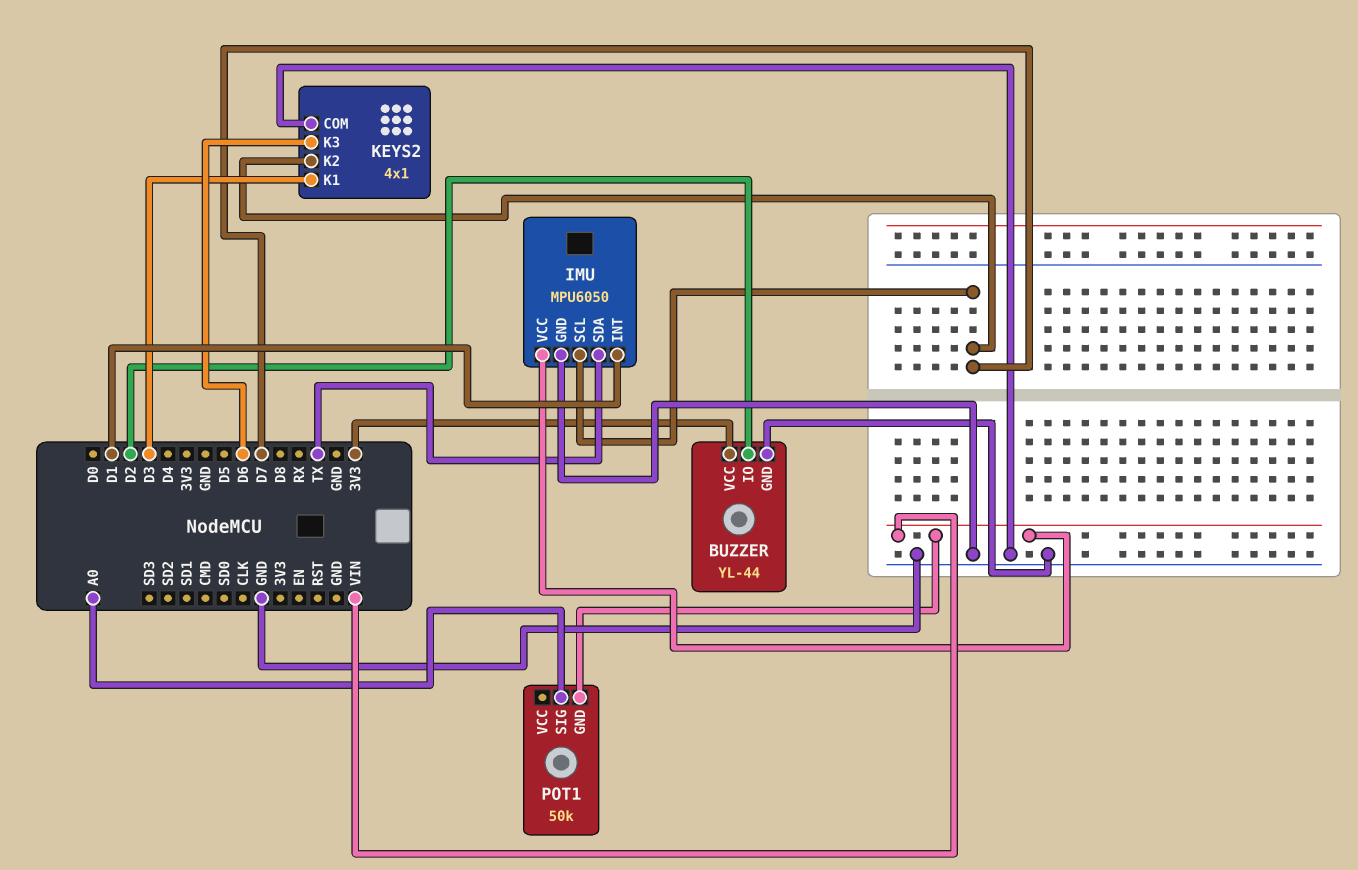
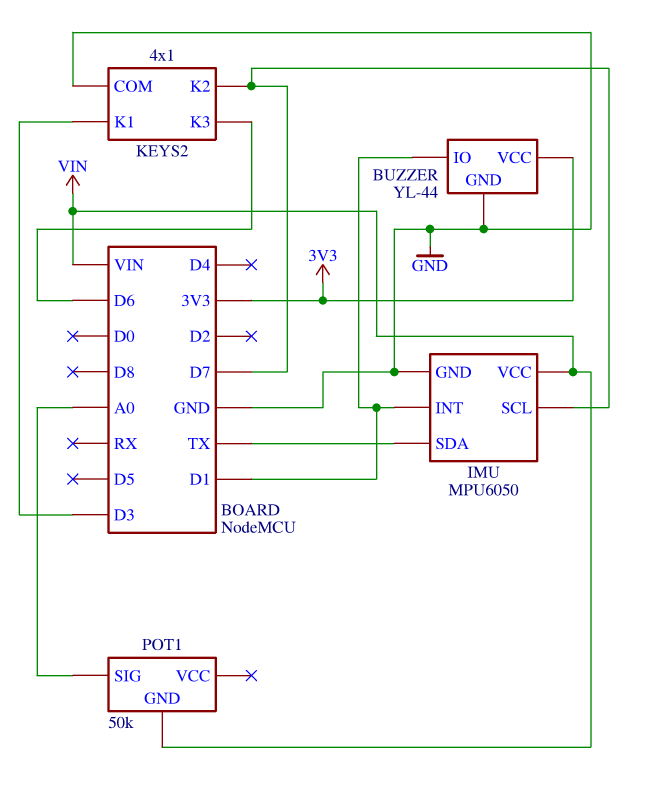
BUZZER pin IO: D2 -> D1

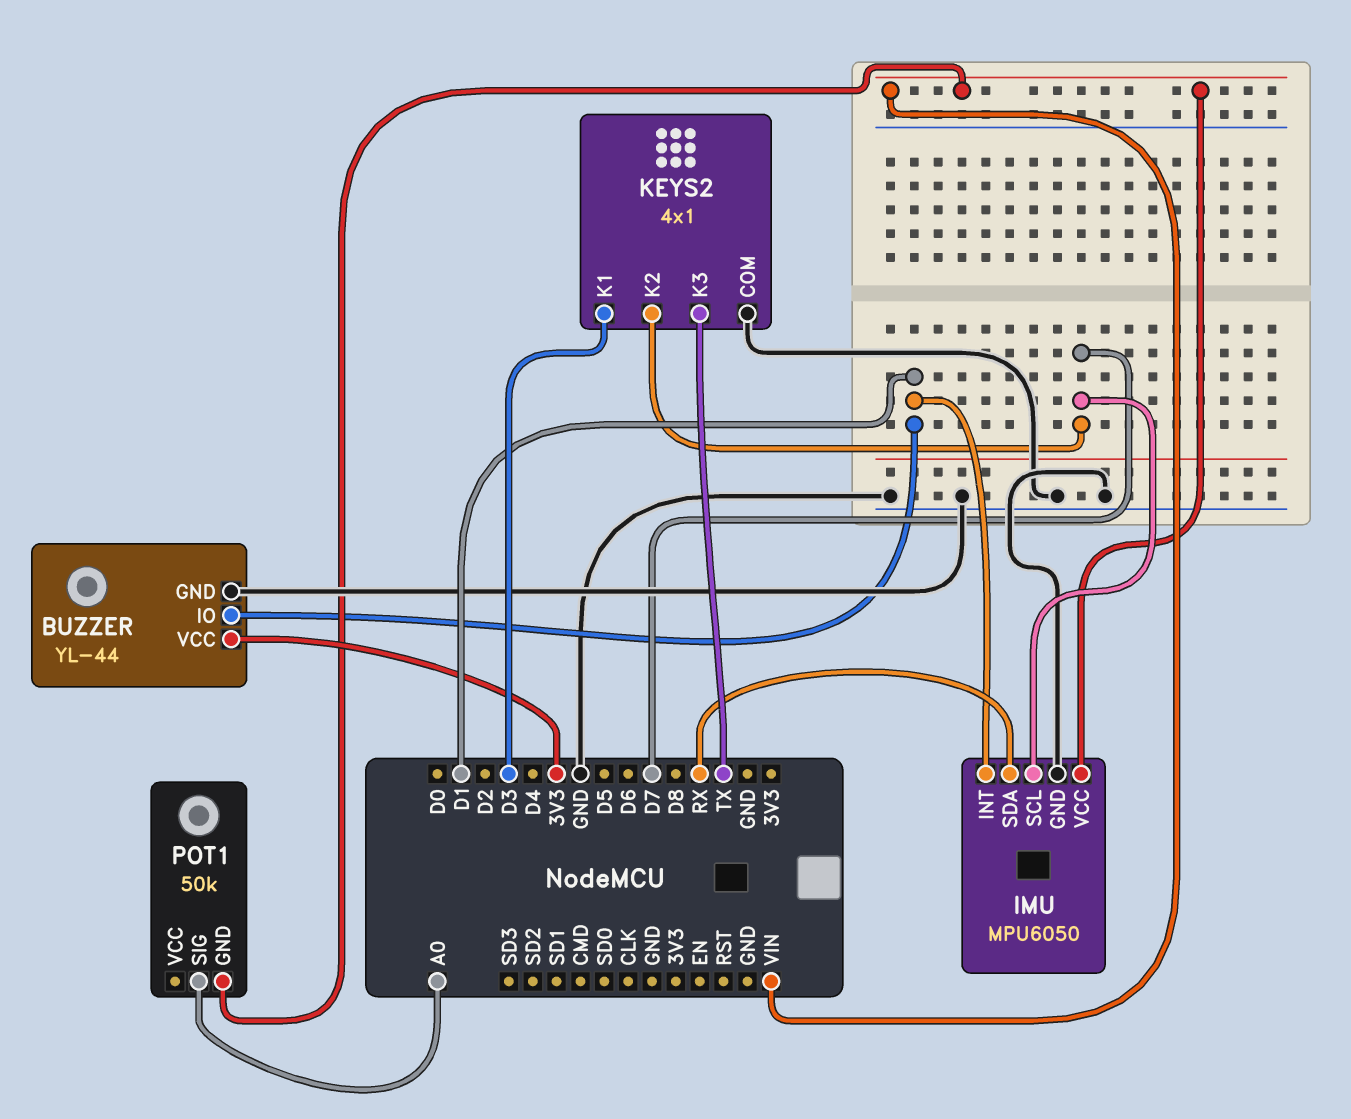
IMU pin SDA: TX -> RX
KEYS2 pin K3: D6 -> TX

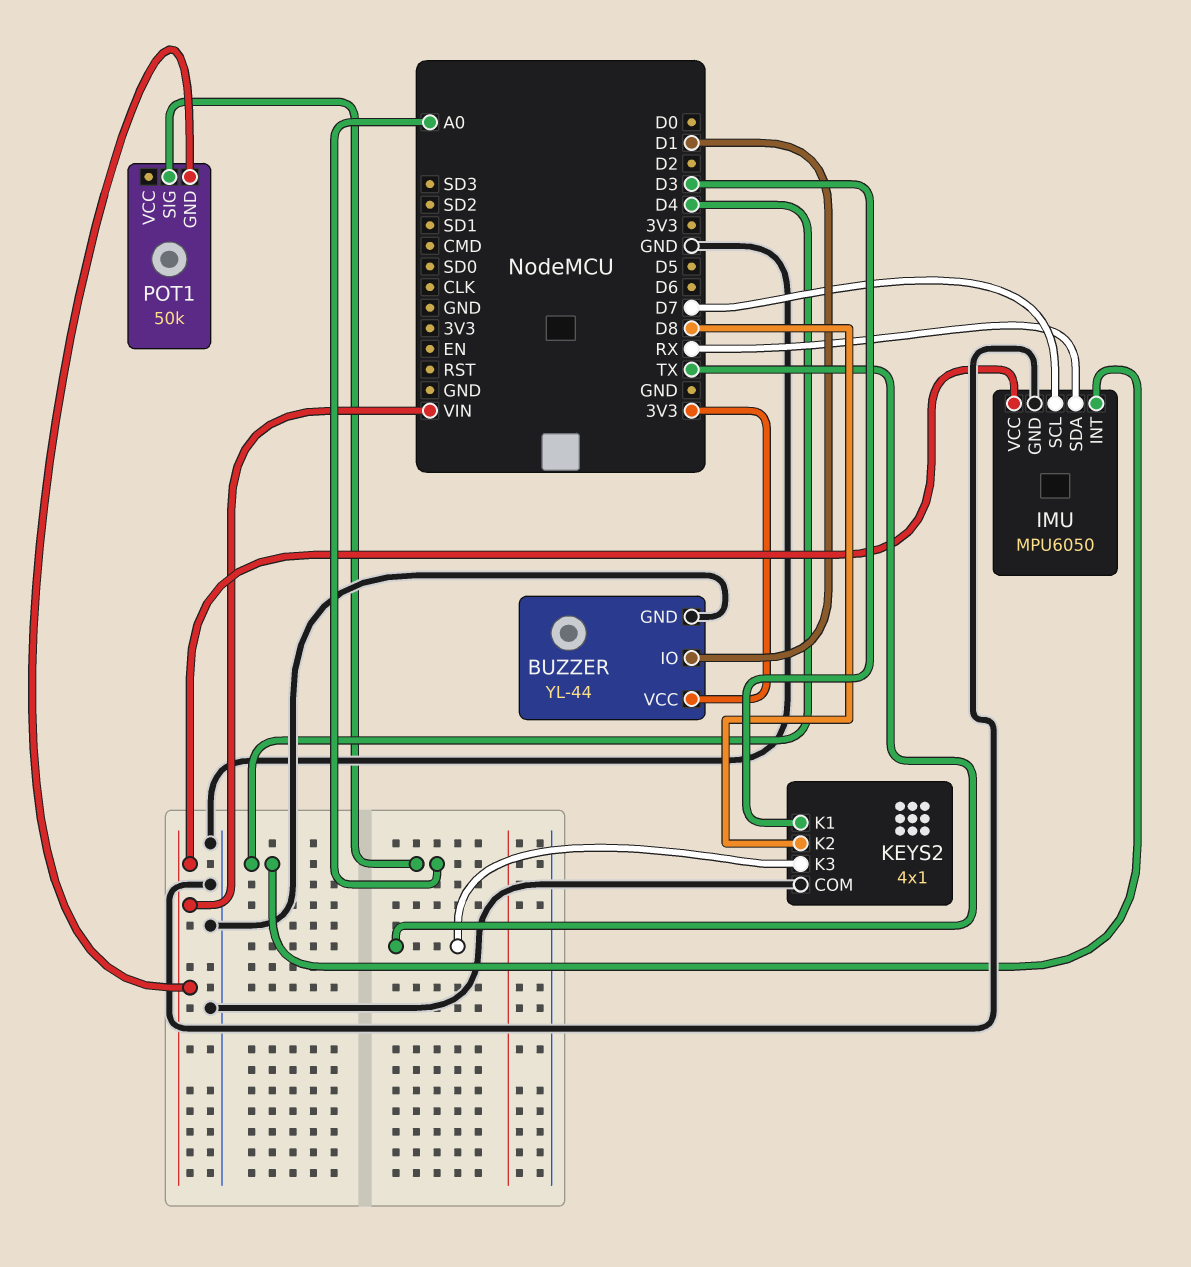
IMU pin INT: D1 -> D4
KEYS2 pin K2: D7 -> D8

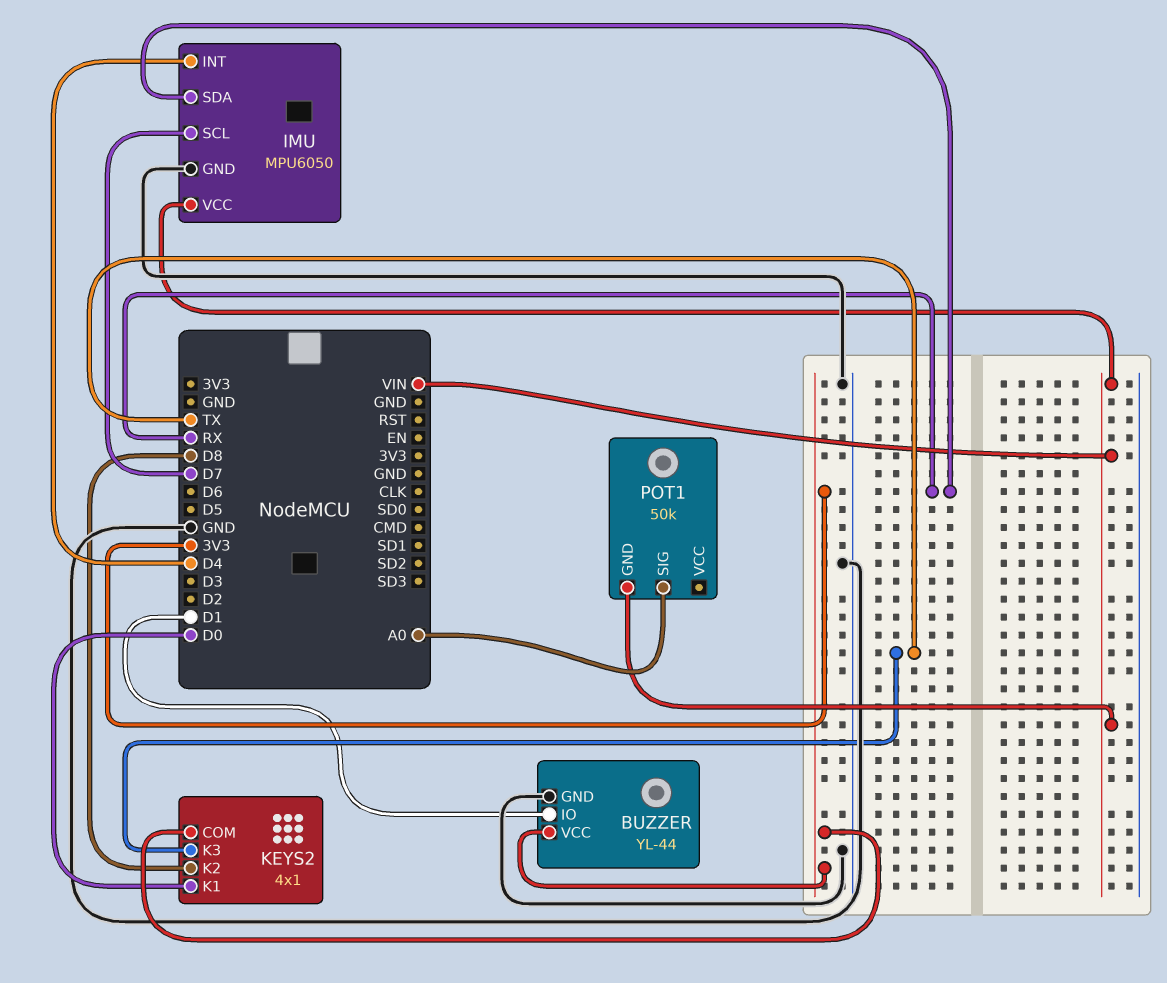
KEYS2 pin COM: GND -> 3V3
KEYS2 pin K1: D3 -> D0

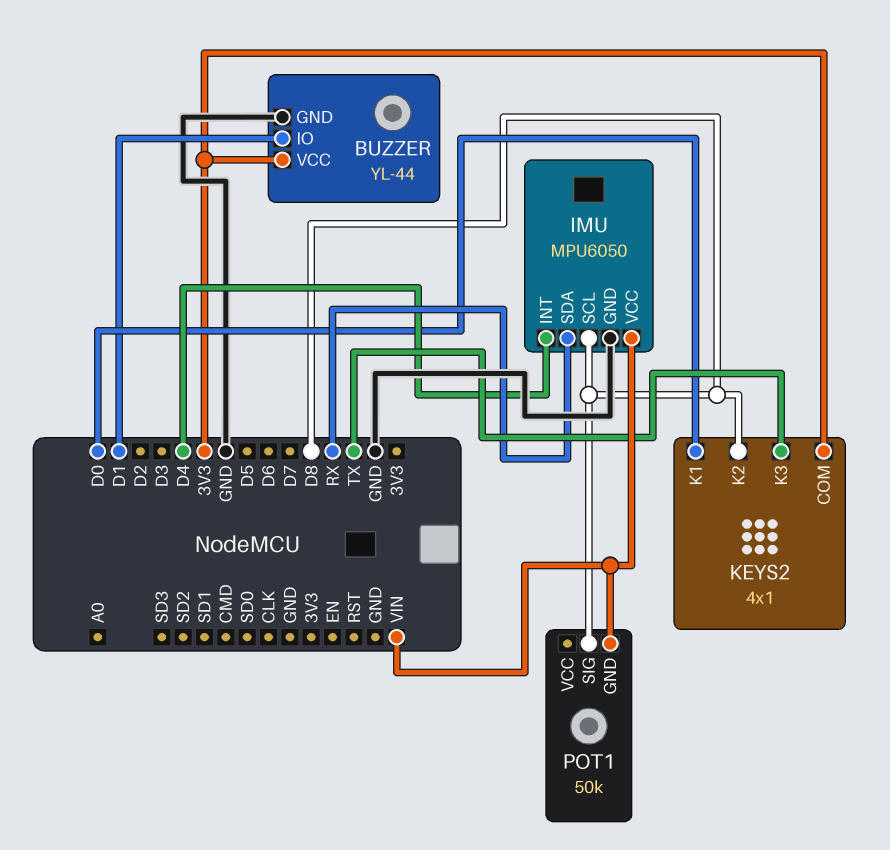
IMU pin SCL: D7 -> D8
POT1 pin SIG: A0 -> D8

